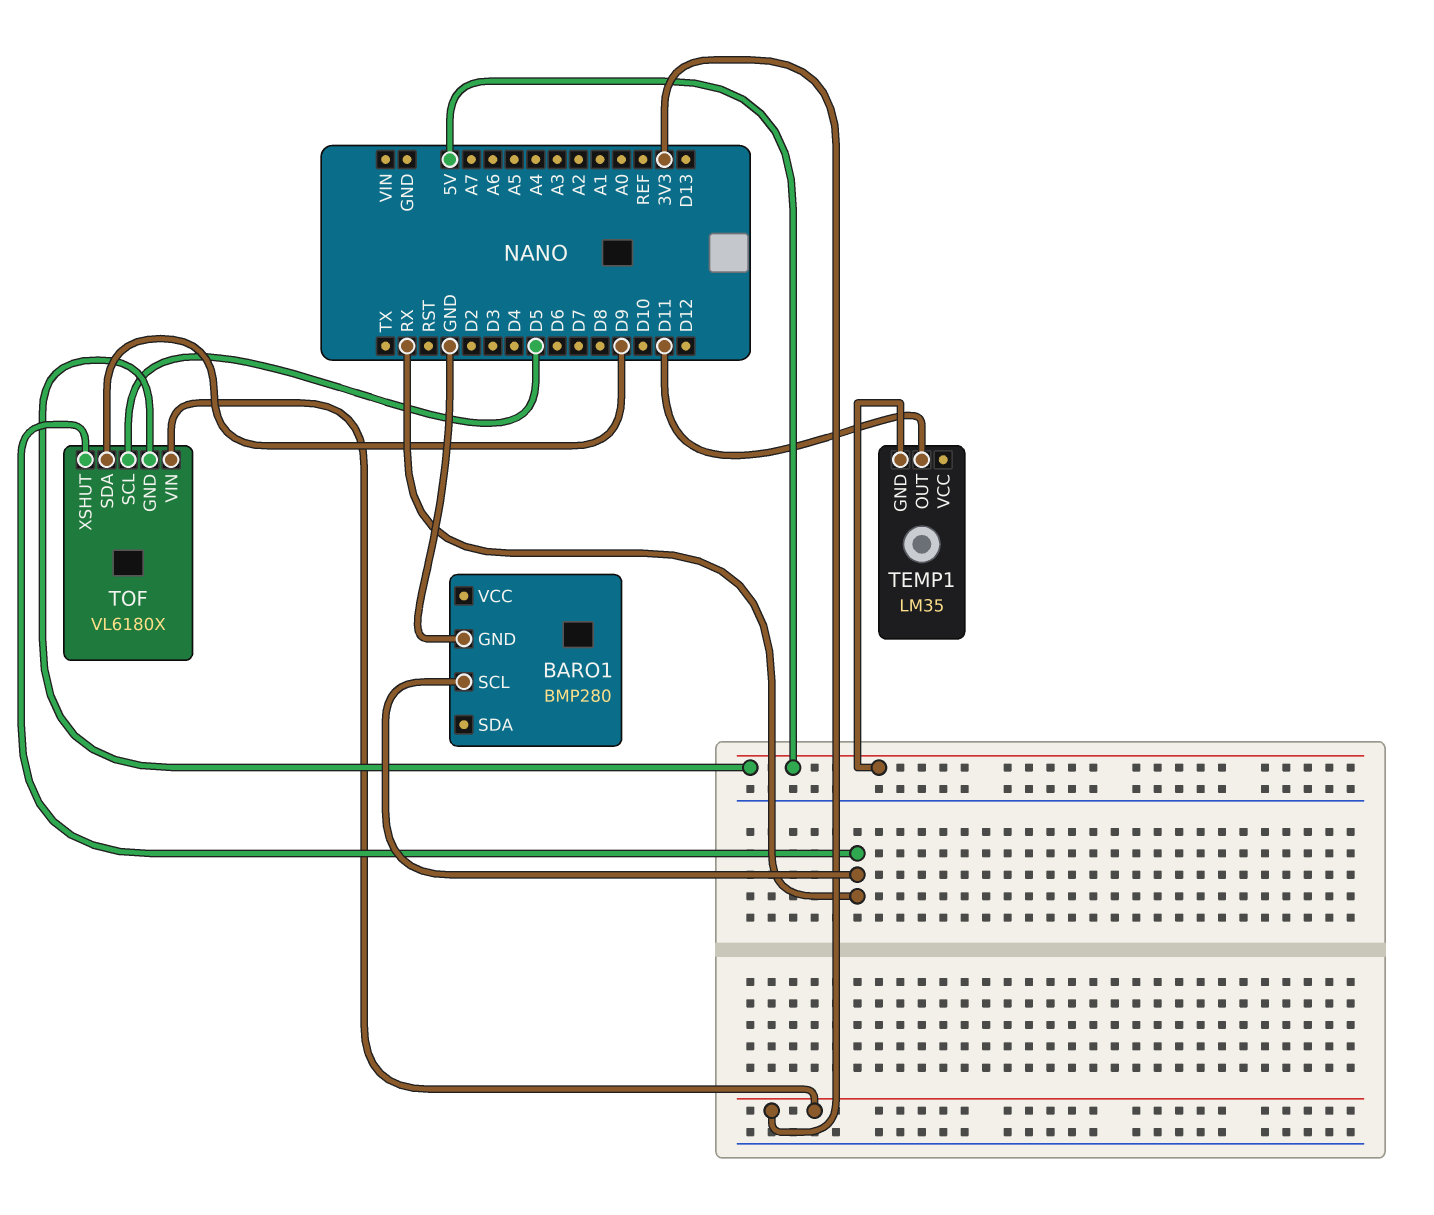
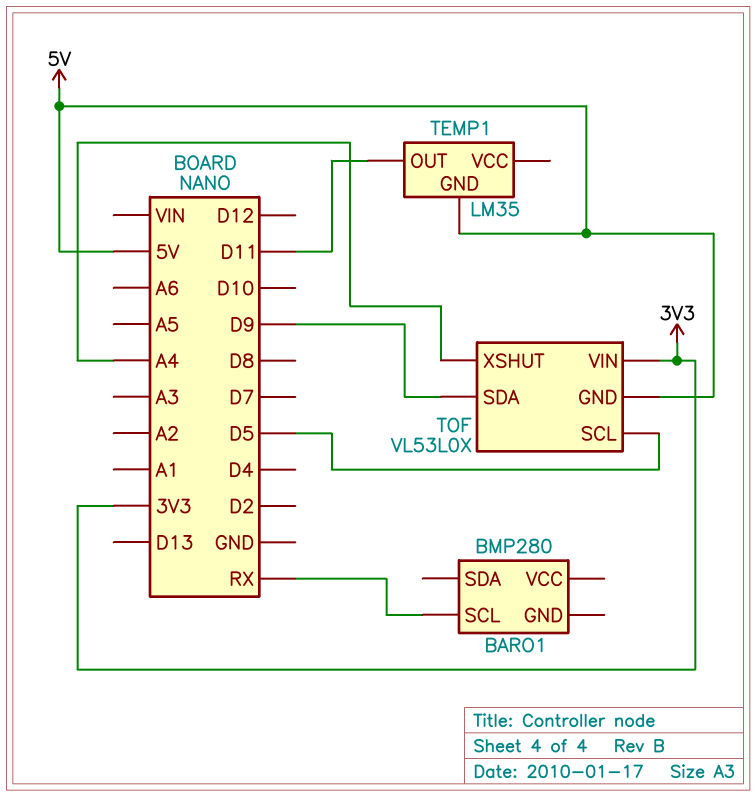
BARO1 pin GND: GND -> none
TOF: VL6180X -> VL53L0X
TOF pin XSHUT: RX -> A4

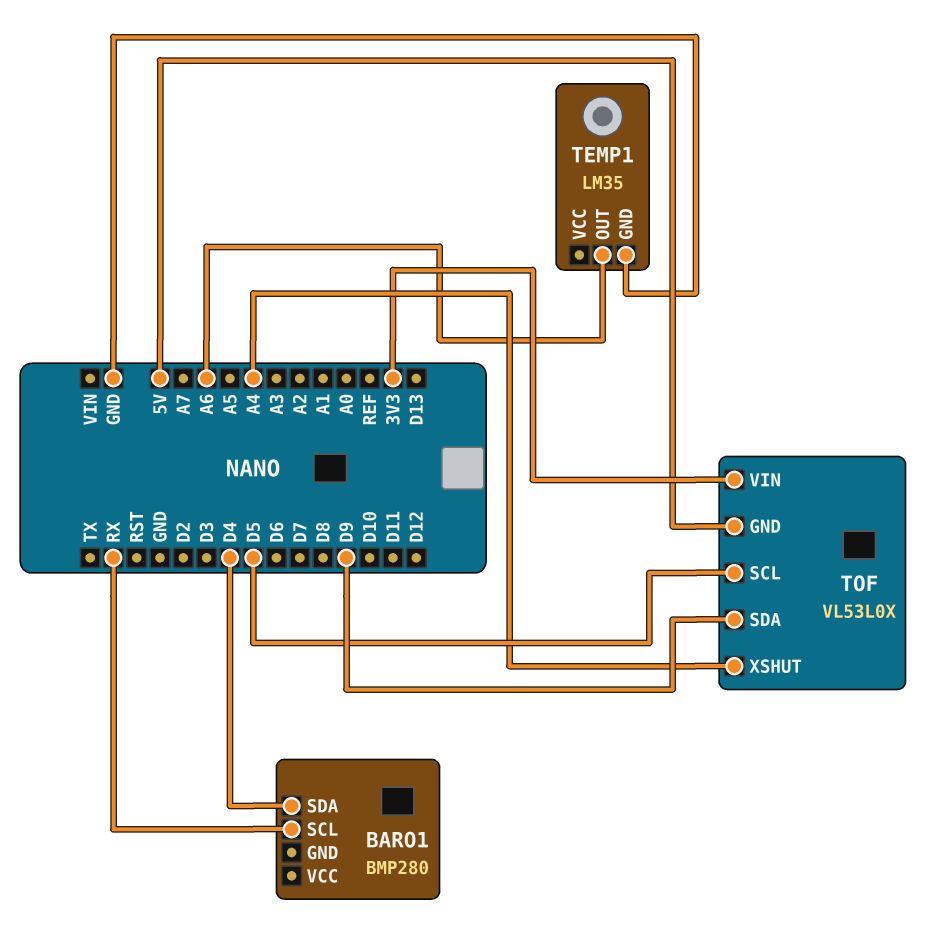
BARO1 pin SDA: none -> D4
TEMP1 pin GND: 5V -> GND
TEMP1 pin OUT: D11 -> A6

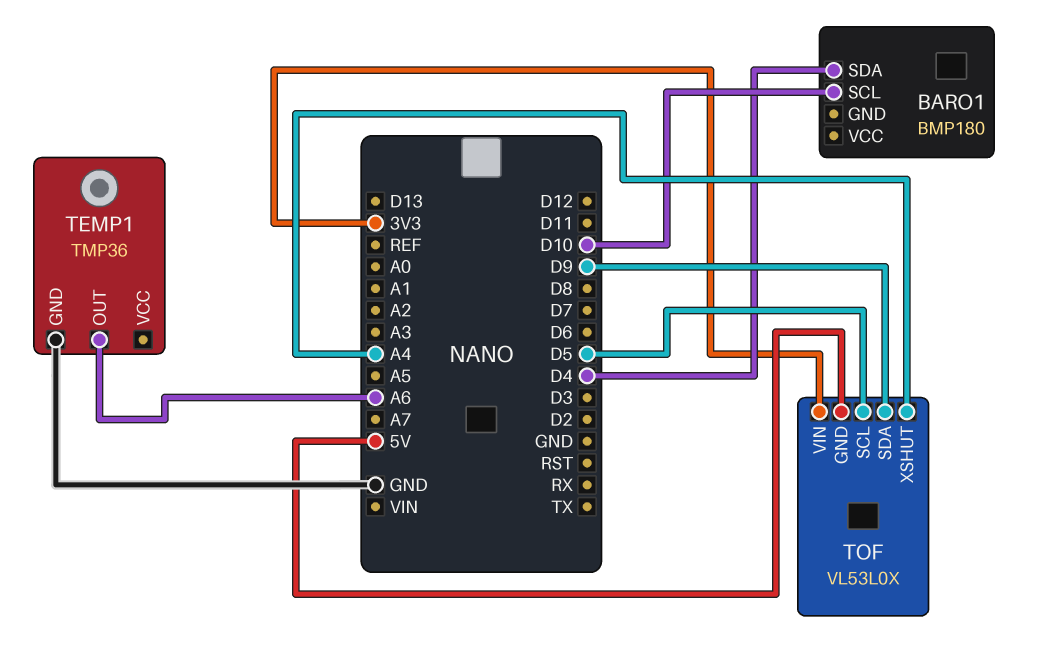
BARO1: BMP280 -> BMP180
BARO1 pin SCL: RX -> D10
TEMP1: LM35 -> TMP36

